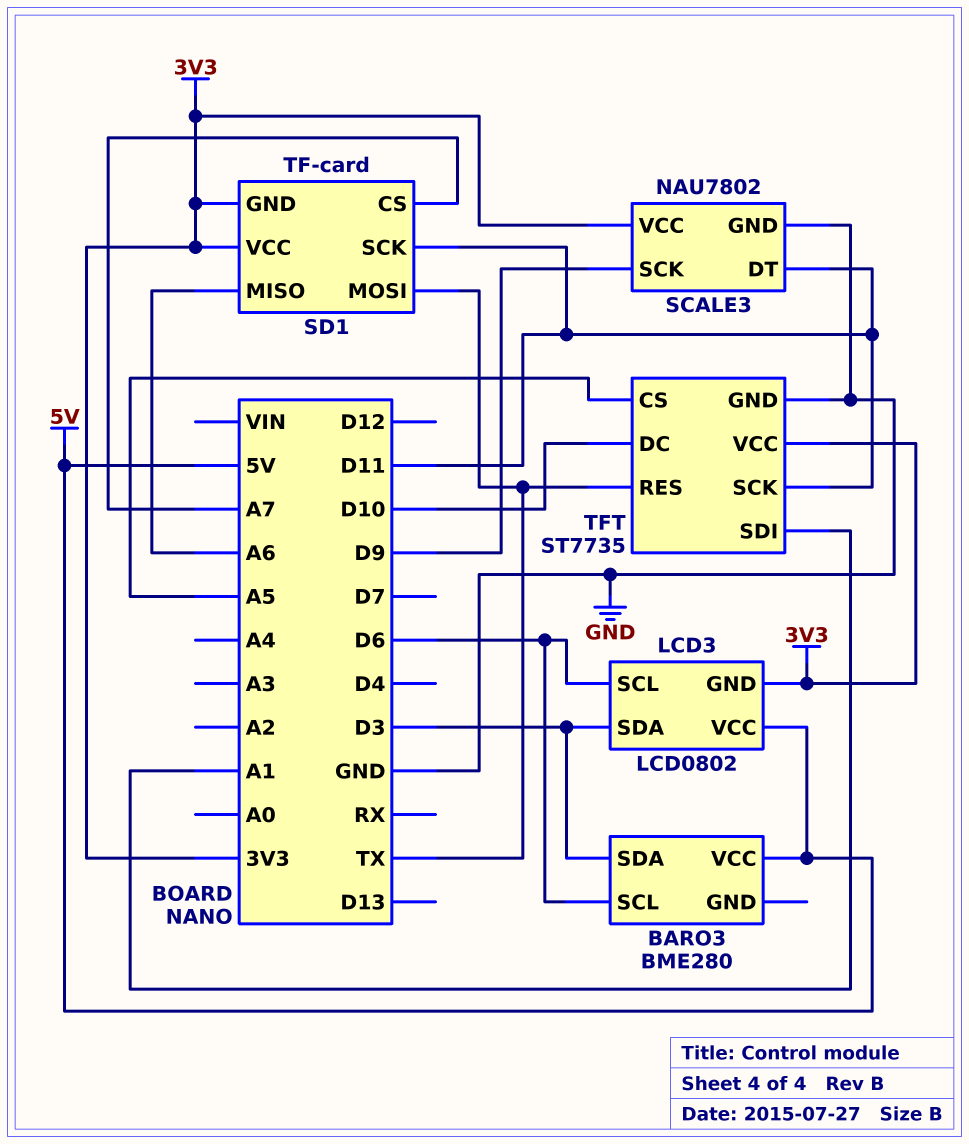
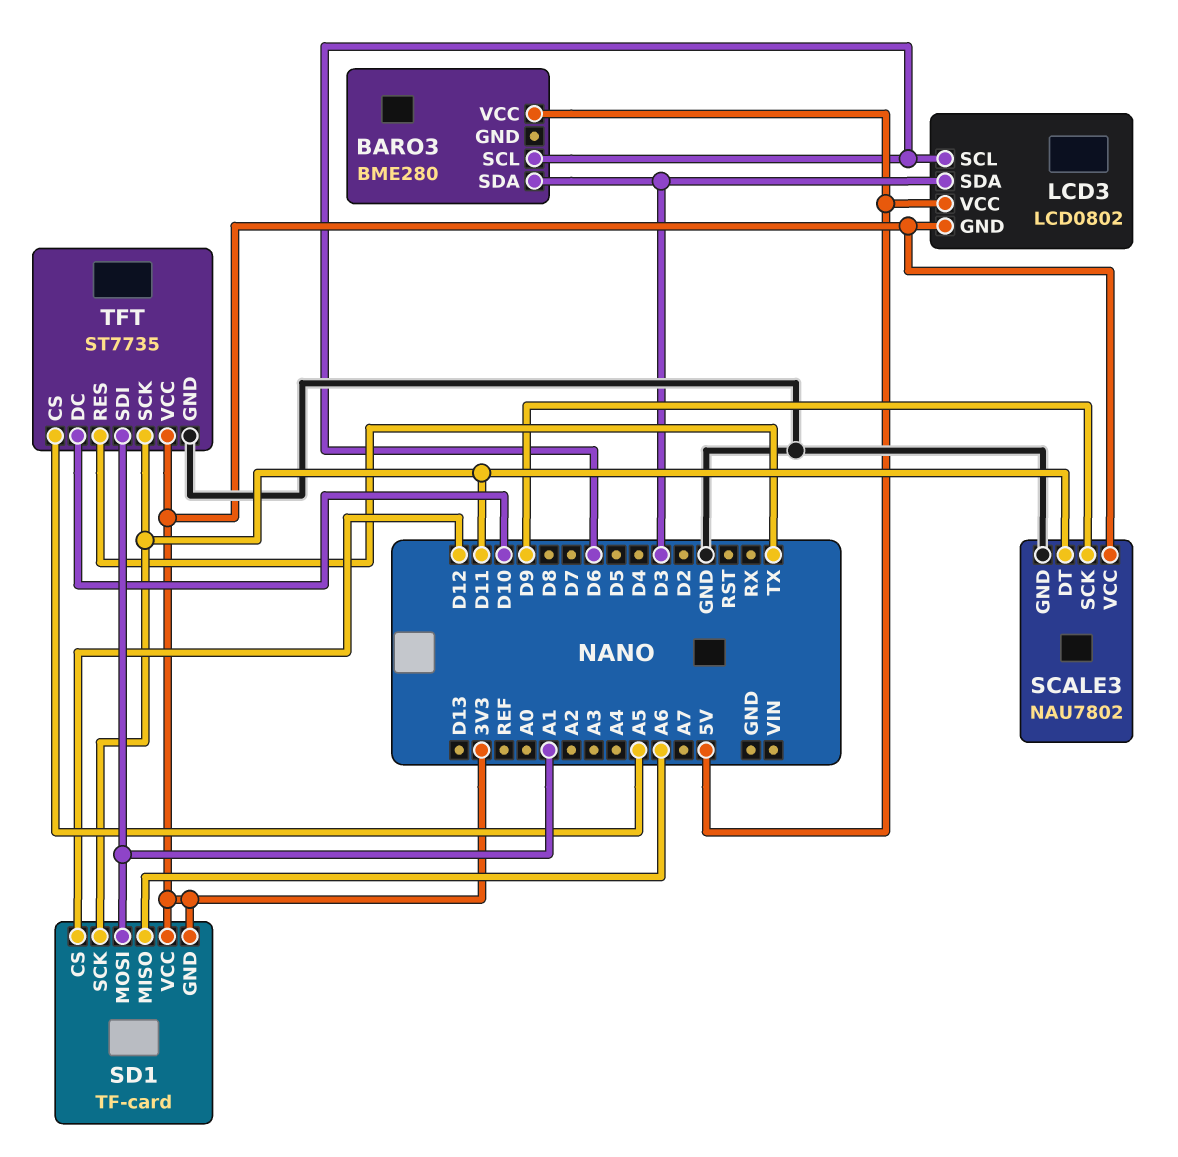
SD1 pin CS: A7 -> D12
SD1 pin MOSI: TX -> A1

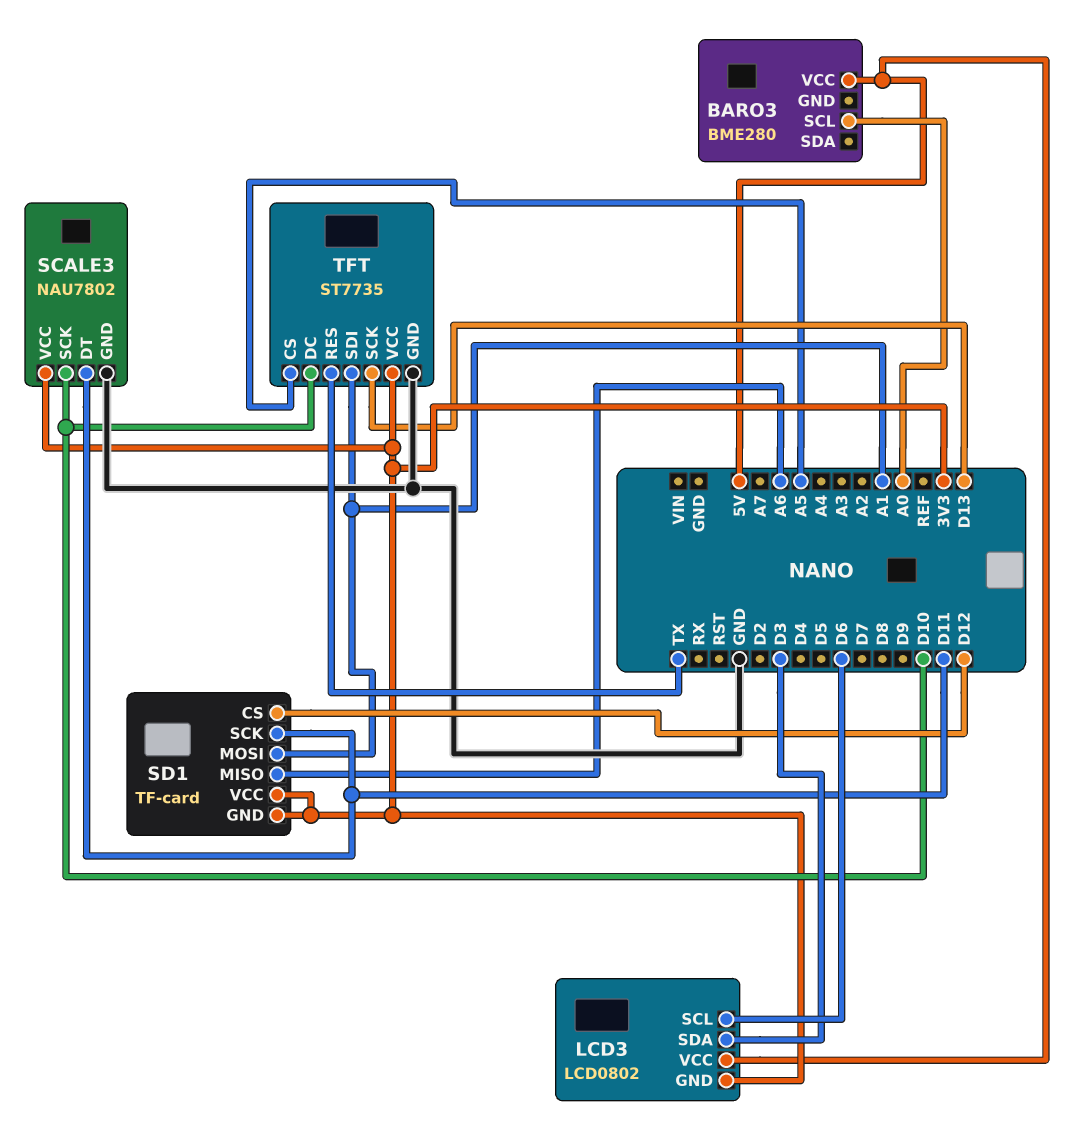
BARO3 pin SCL: D6 -> A0
BARO3 pin SDA: D3 -> none
SCALE3 pin SCK: D9 -> D10
TFT pin SCK: D11 -> D13

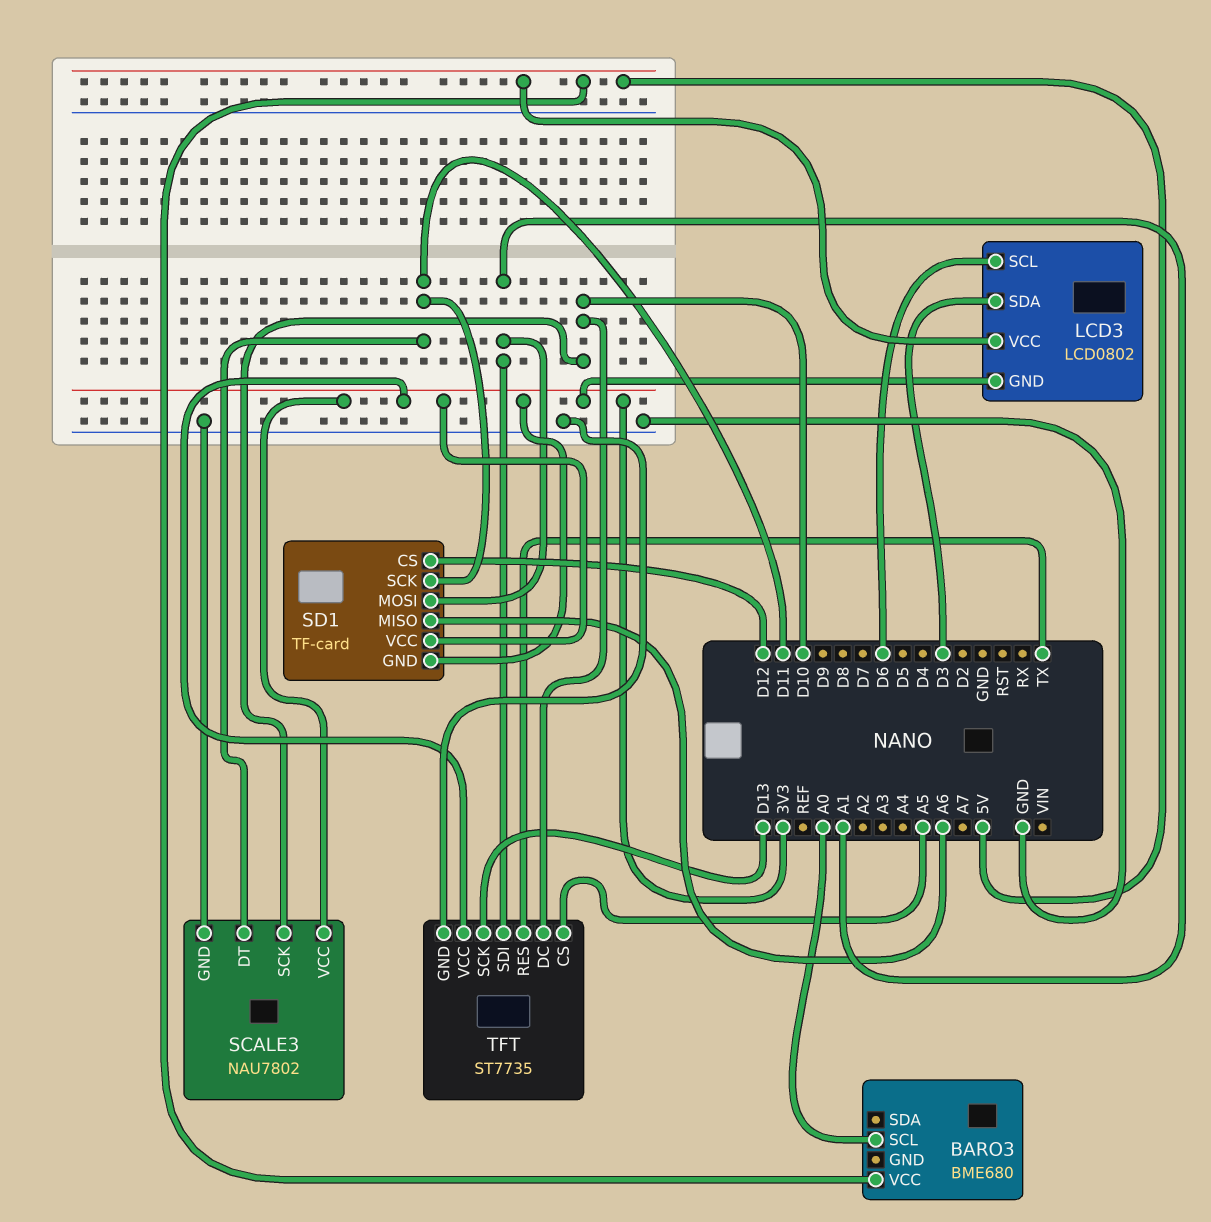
BARO3: BME280 -> BME680

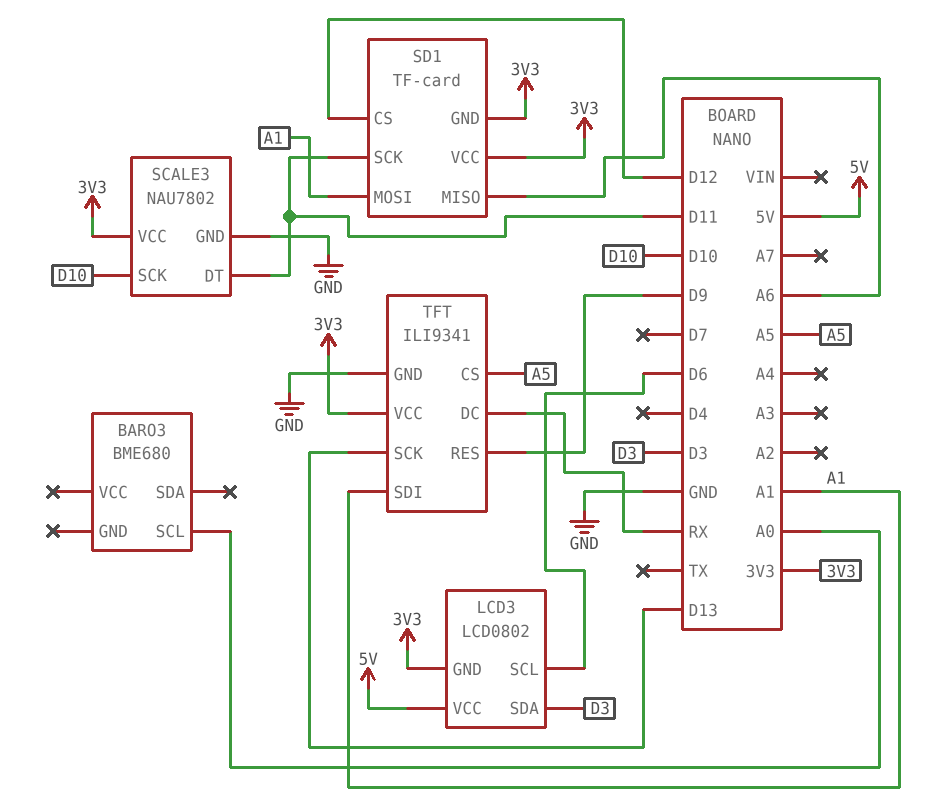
BARO3 pin VCC: 5V -> none
TFT: ST7735 -> ILI9341
TFT pin DC: D10 -> RX
TFT pin RES: TX -> D9

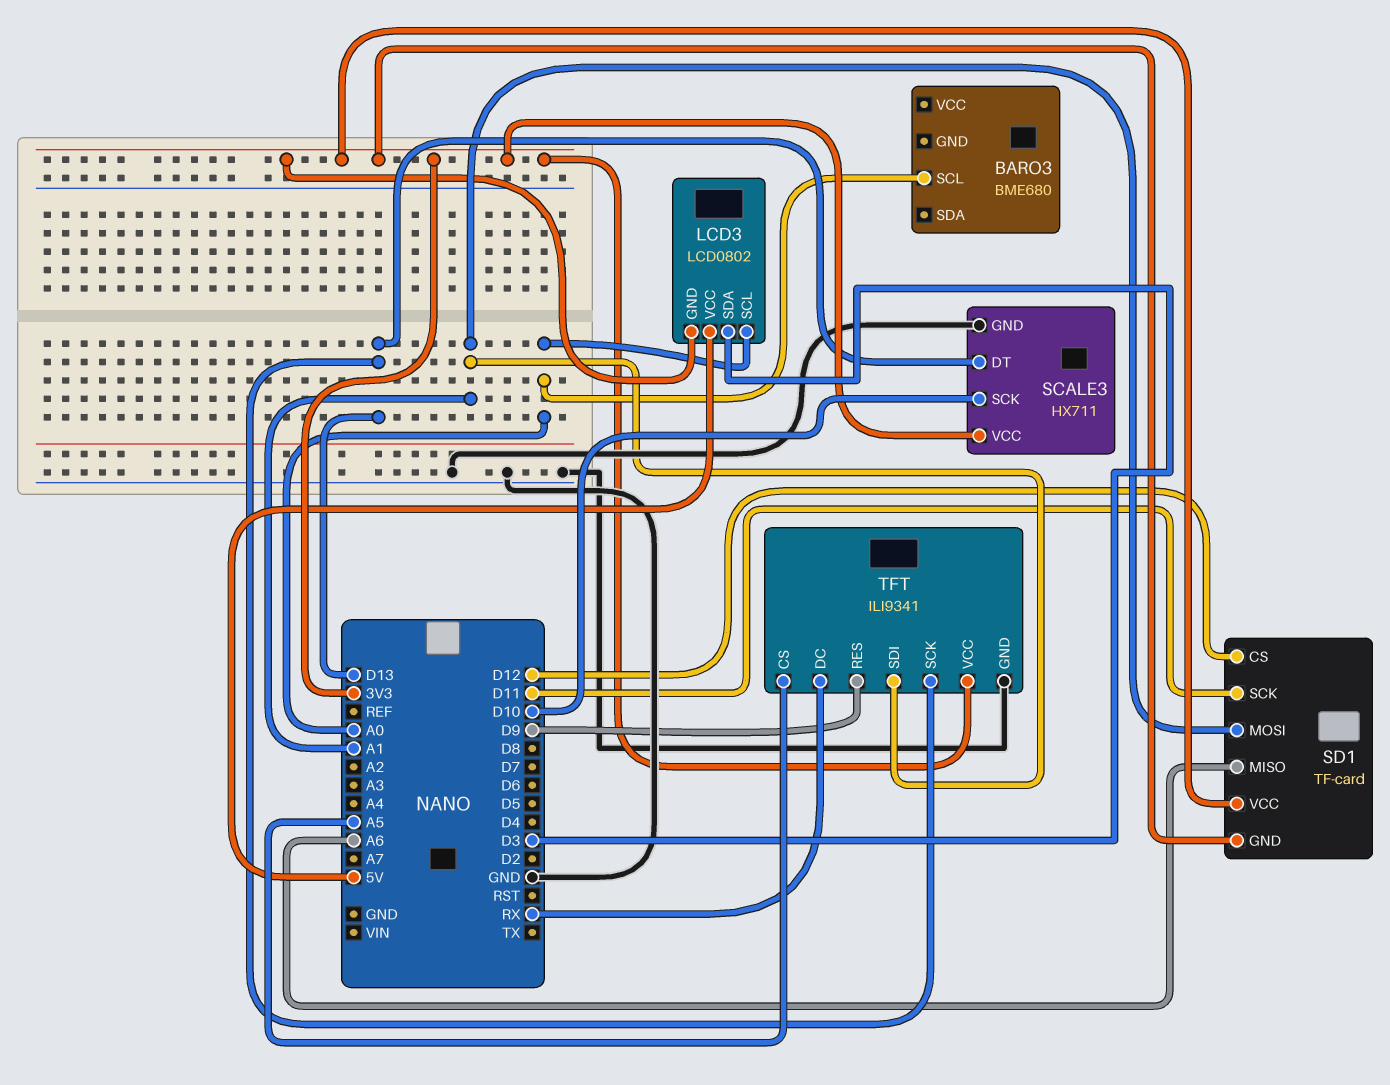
LCD3 pin SCL: D6 -> A0
SCALE3: NAU7802 -> HX711
SCALE3 pin DT: D11 -> D13

